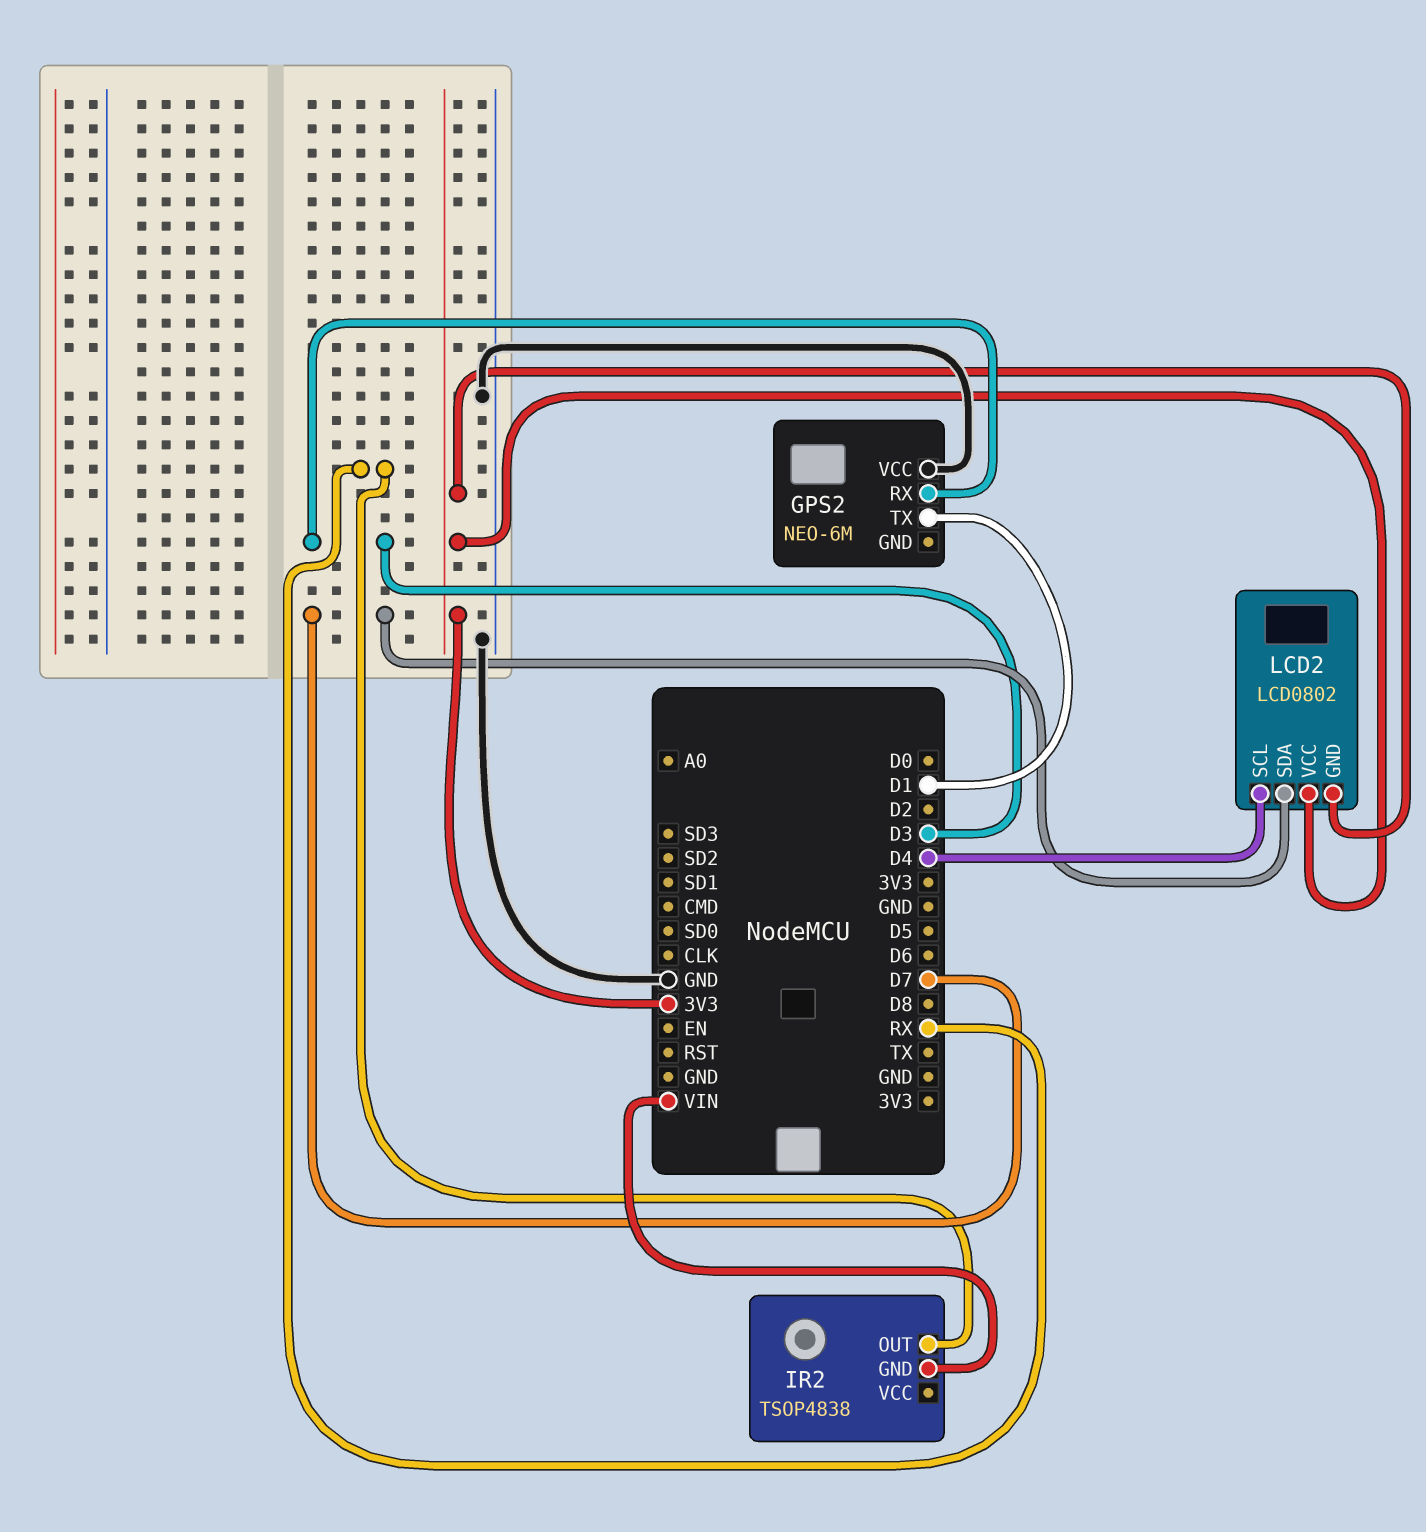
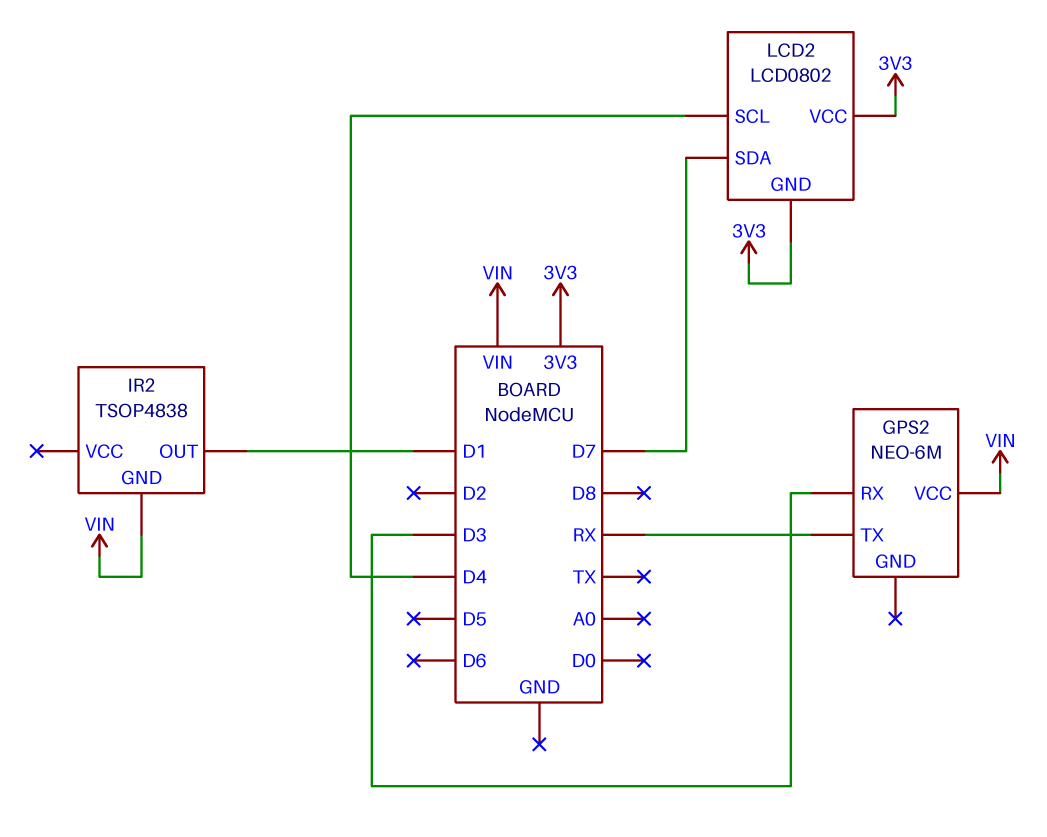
GPS2 pin TX: D1 -> RX
GPS2 pin VCC: GND -> VIN
IR2 pin OUT: RX -> D1

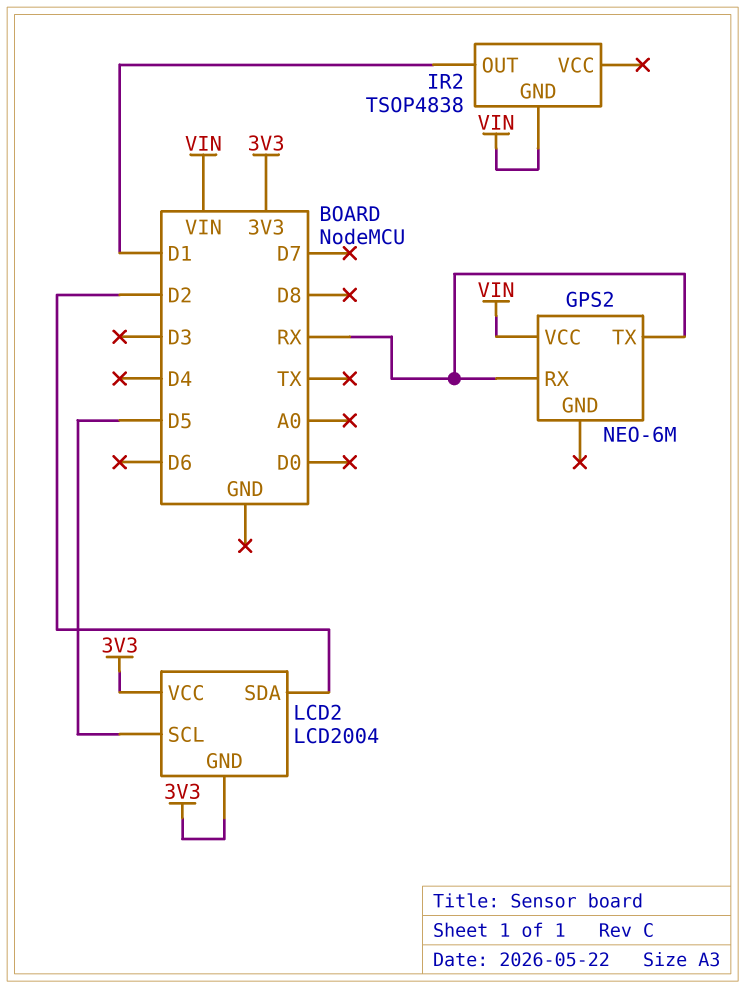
GPS2 pin RX: D3 -> RX
LCD2: LCD0802 -> LCD2004
LCD2 pin SCL: D4 -> D5
LCD2 pin SDA: D7 -> D2

